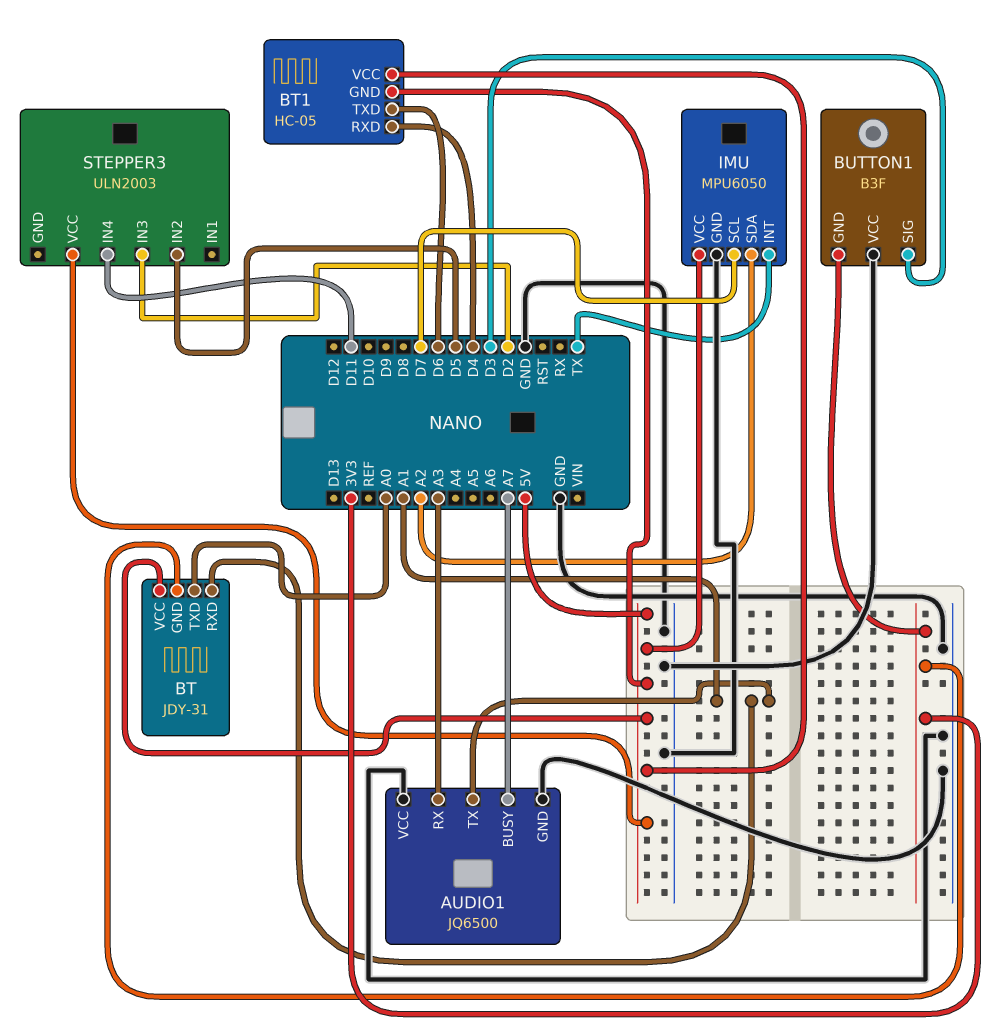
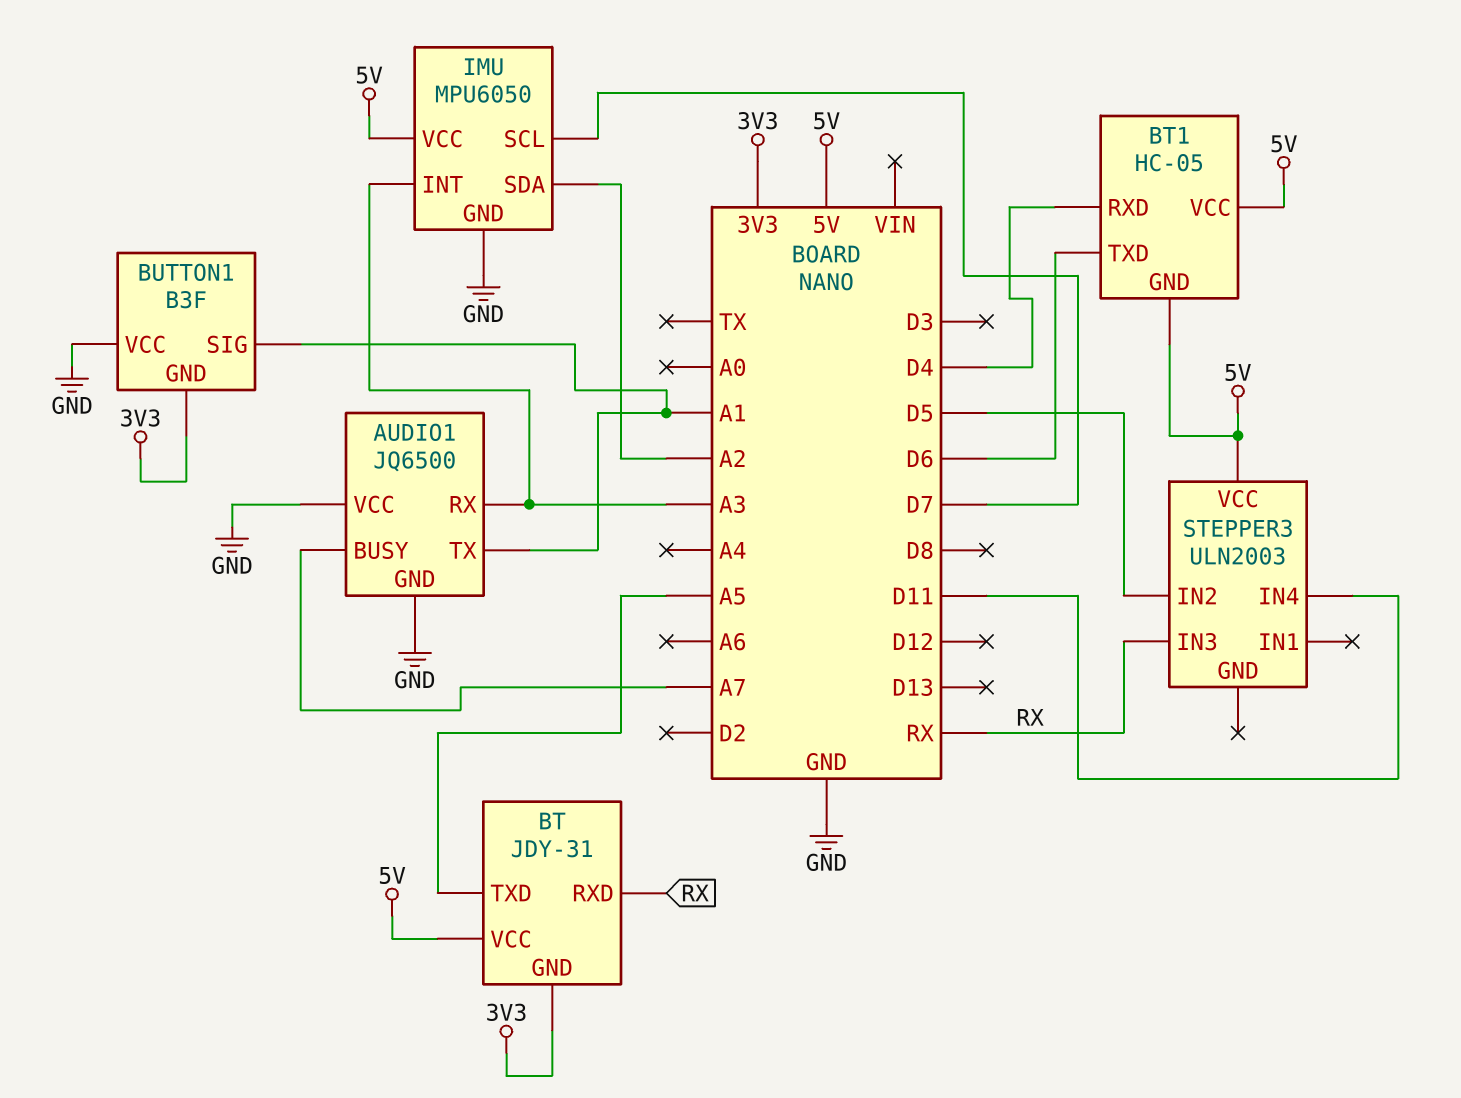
BT pin RXD: A1 -> RX
BT pin TXD: A0 -> A5
BUTTON1 pin SIG: D3 -> A1
IMU pin INT: TX -> A3
STEPPER3 pin IN3: D2 -> RX

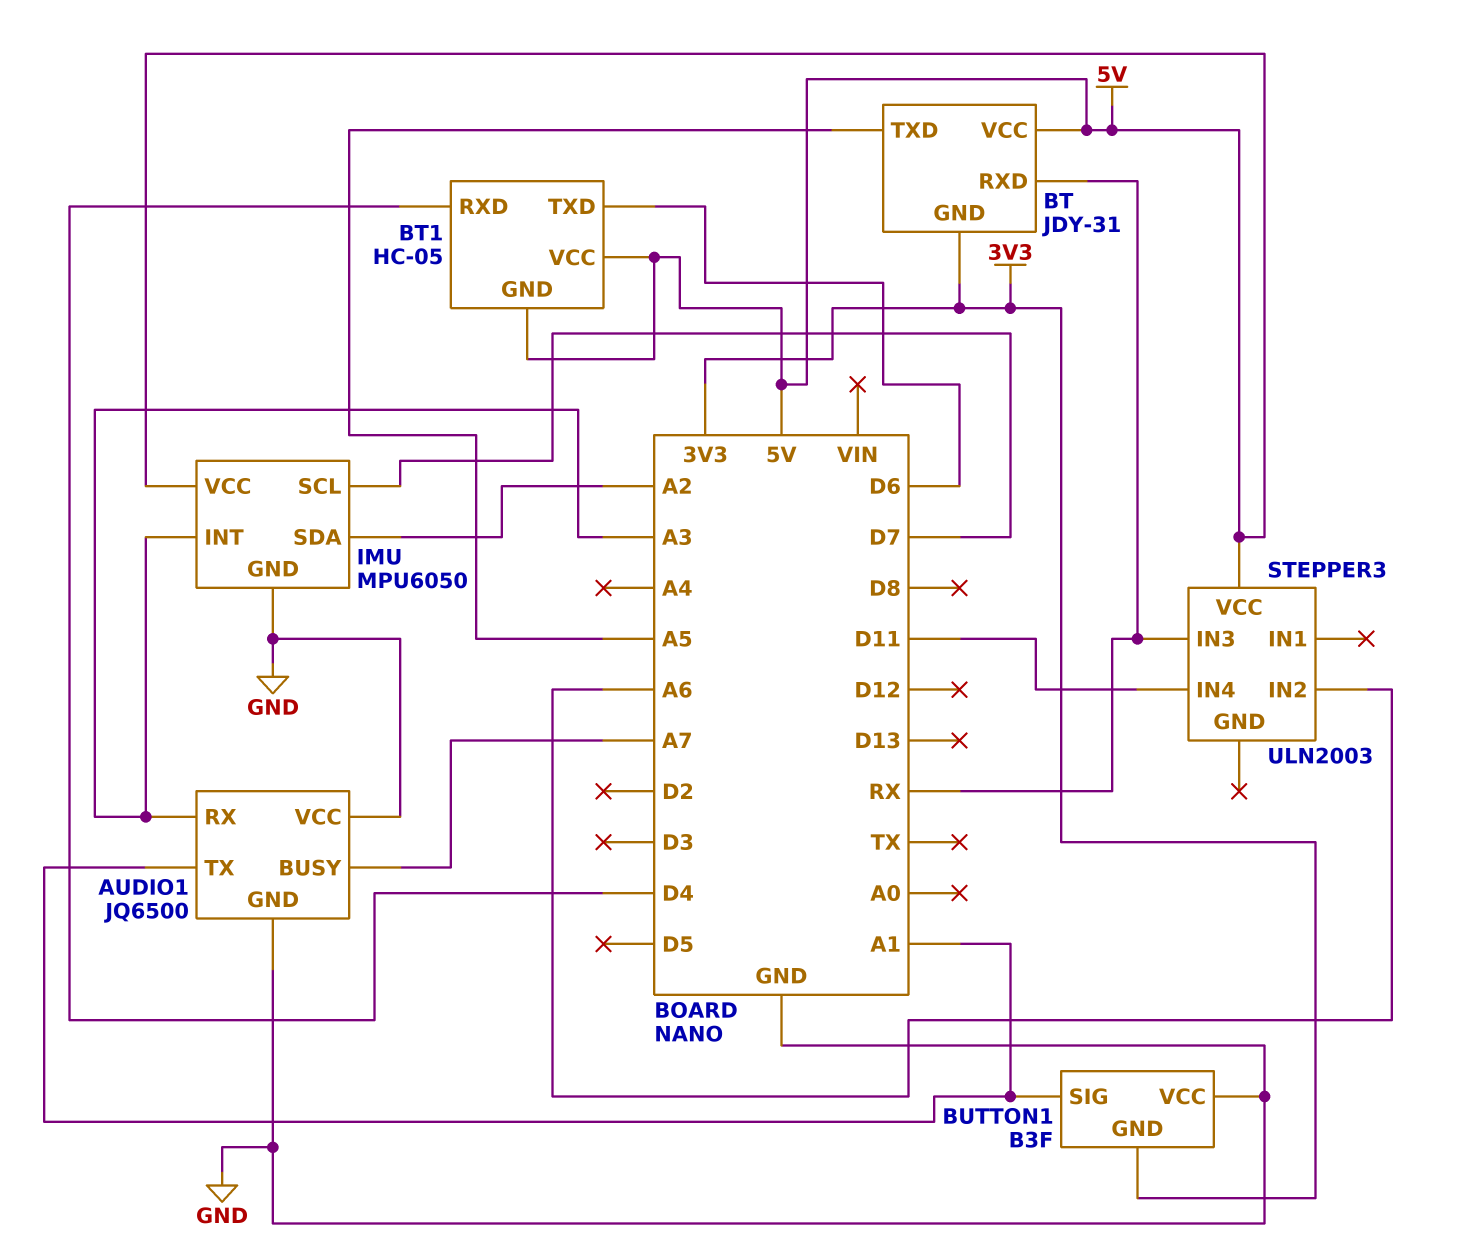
STEPPER3 pin IN2: D5 -> A6

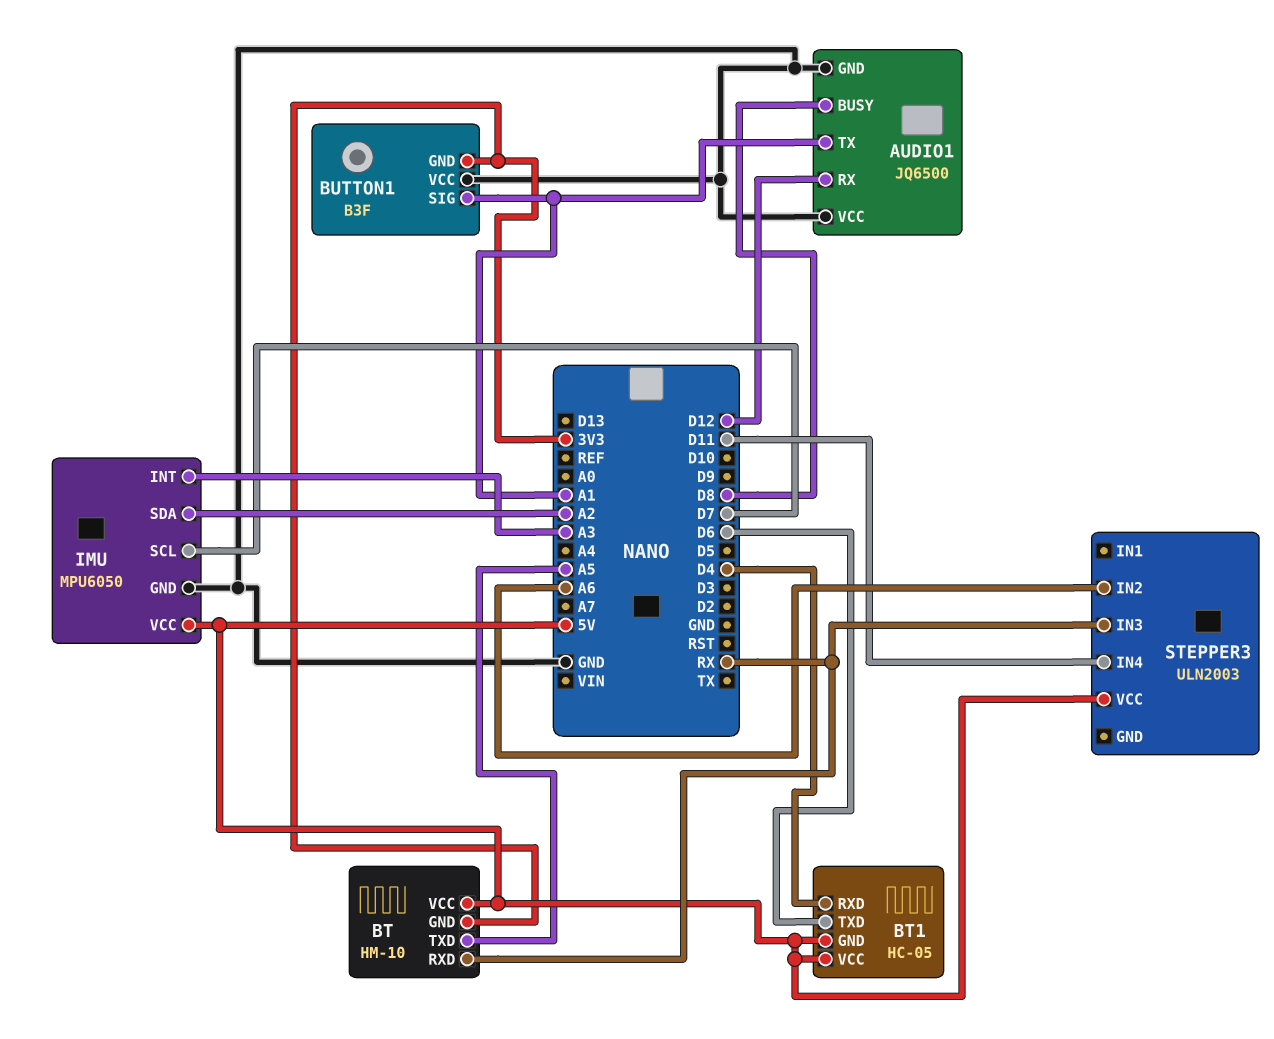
AUDIO1 pin BUSY: A7 -> D8
AUDIO1 pin RX: A3 -> D12
BT: JDY-31 -> HM-10

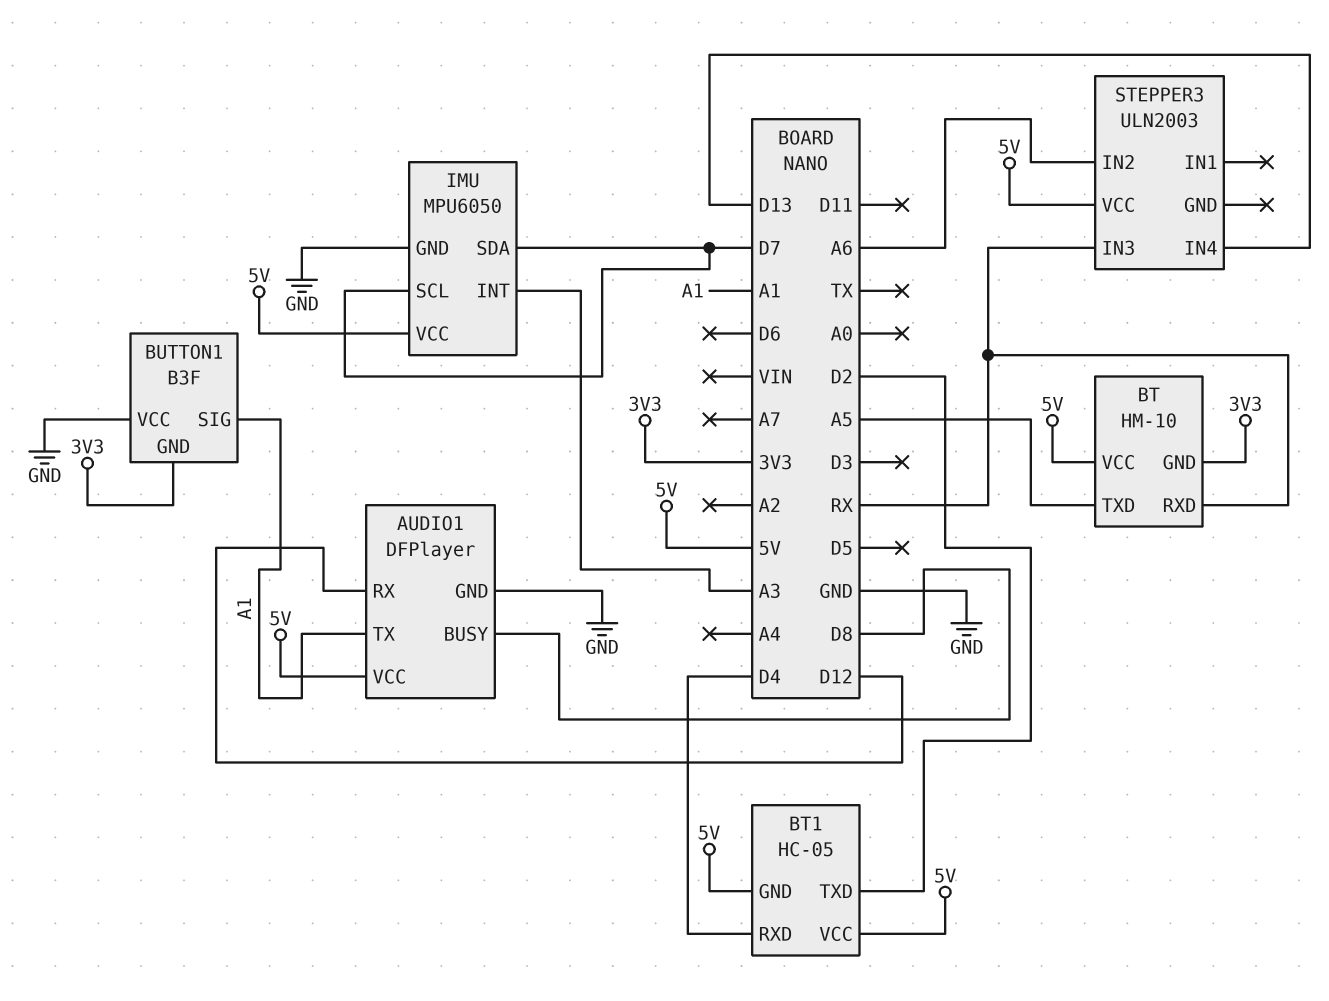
AUDIO1: JQ6500 -> DFPlayer
AUDIO1 pin VCC: GND -> 5V
BT1 pin TXD: D6 -> D2
IMU pin SDA: A2 -> D7
STEPPER3 pin IN4: D11 -> D13

